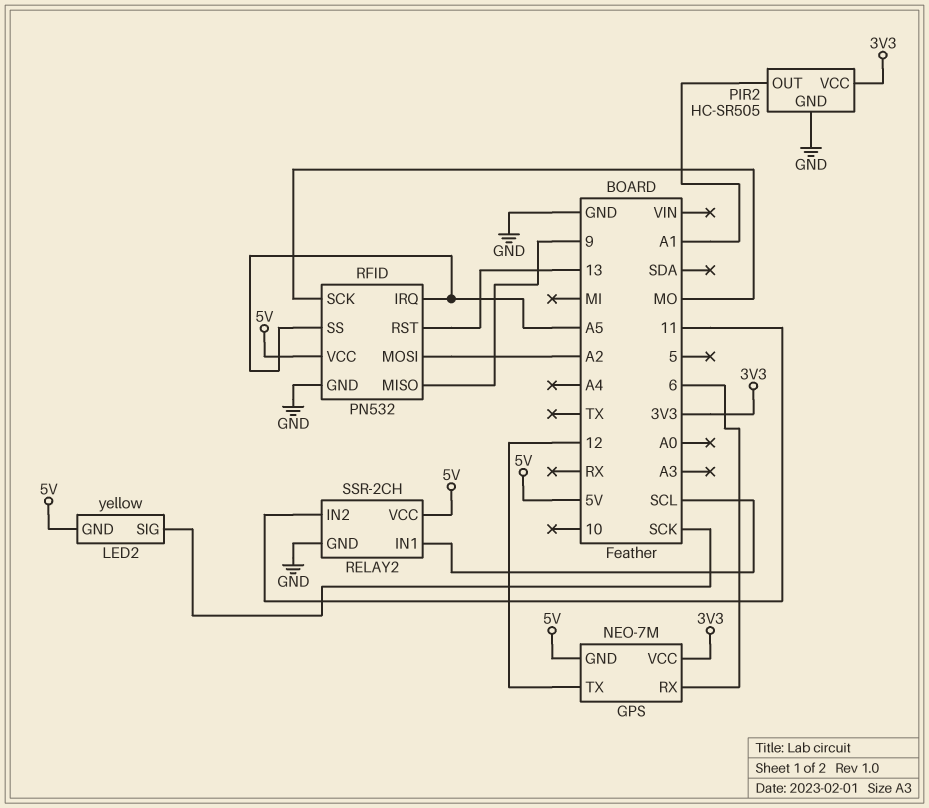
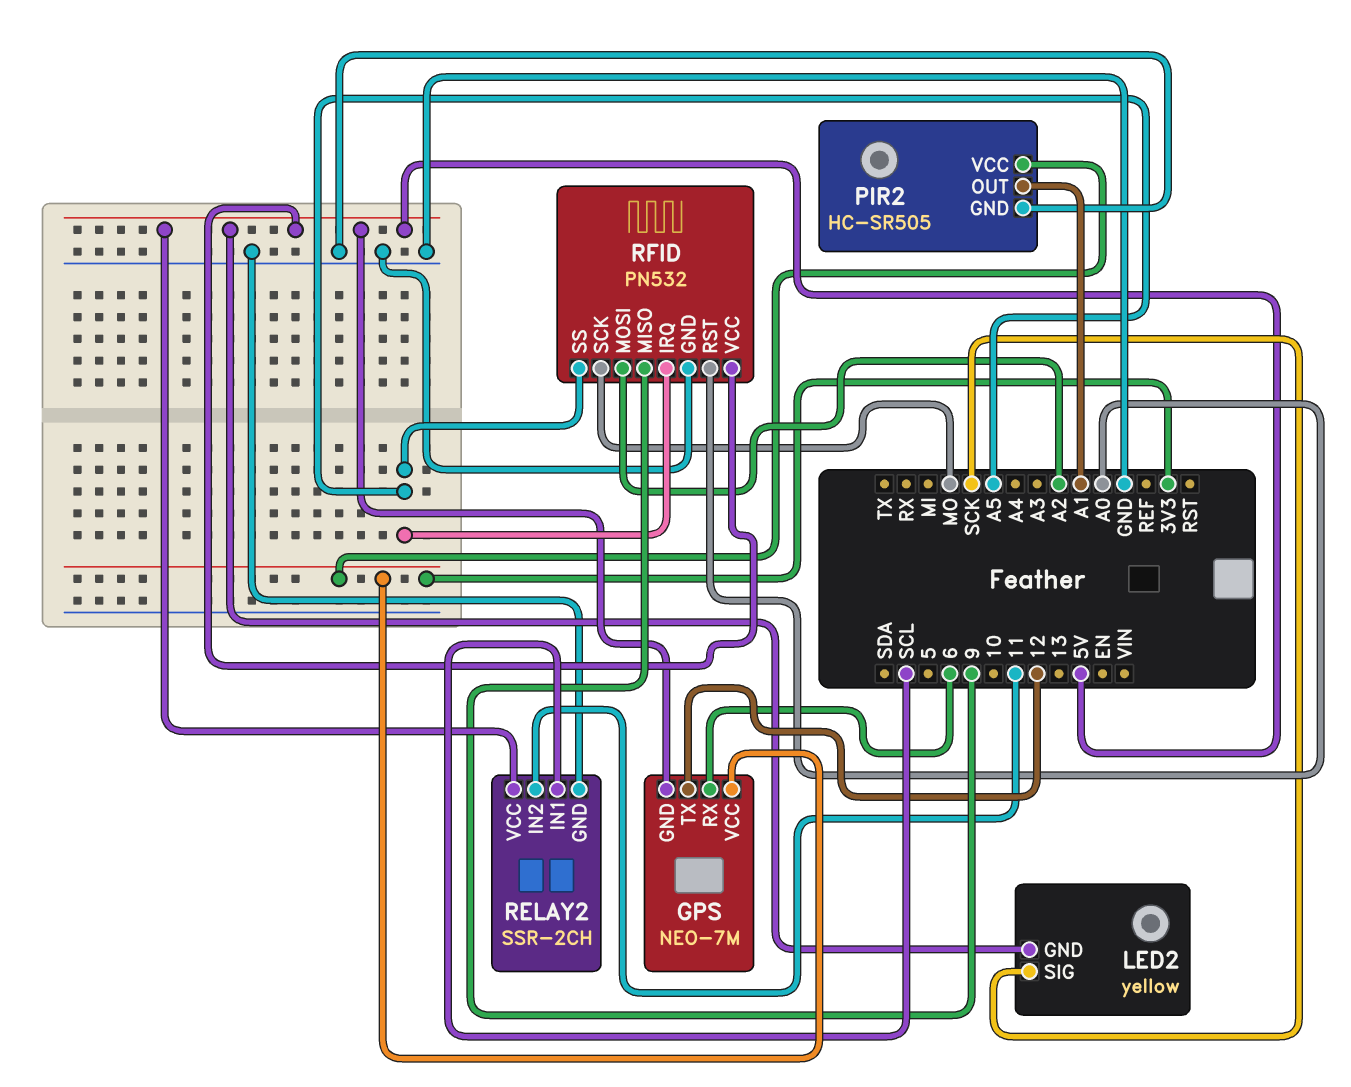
RFID pin RST: 13 -> A0

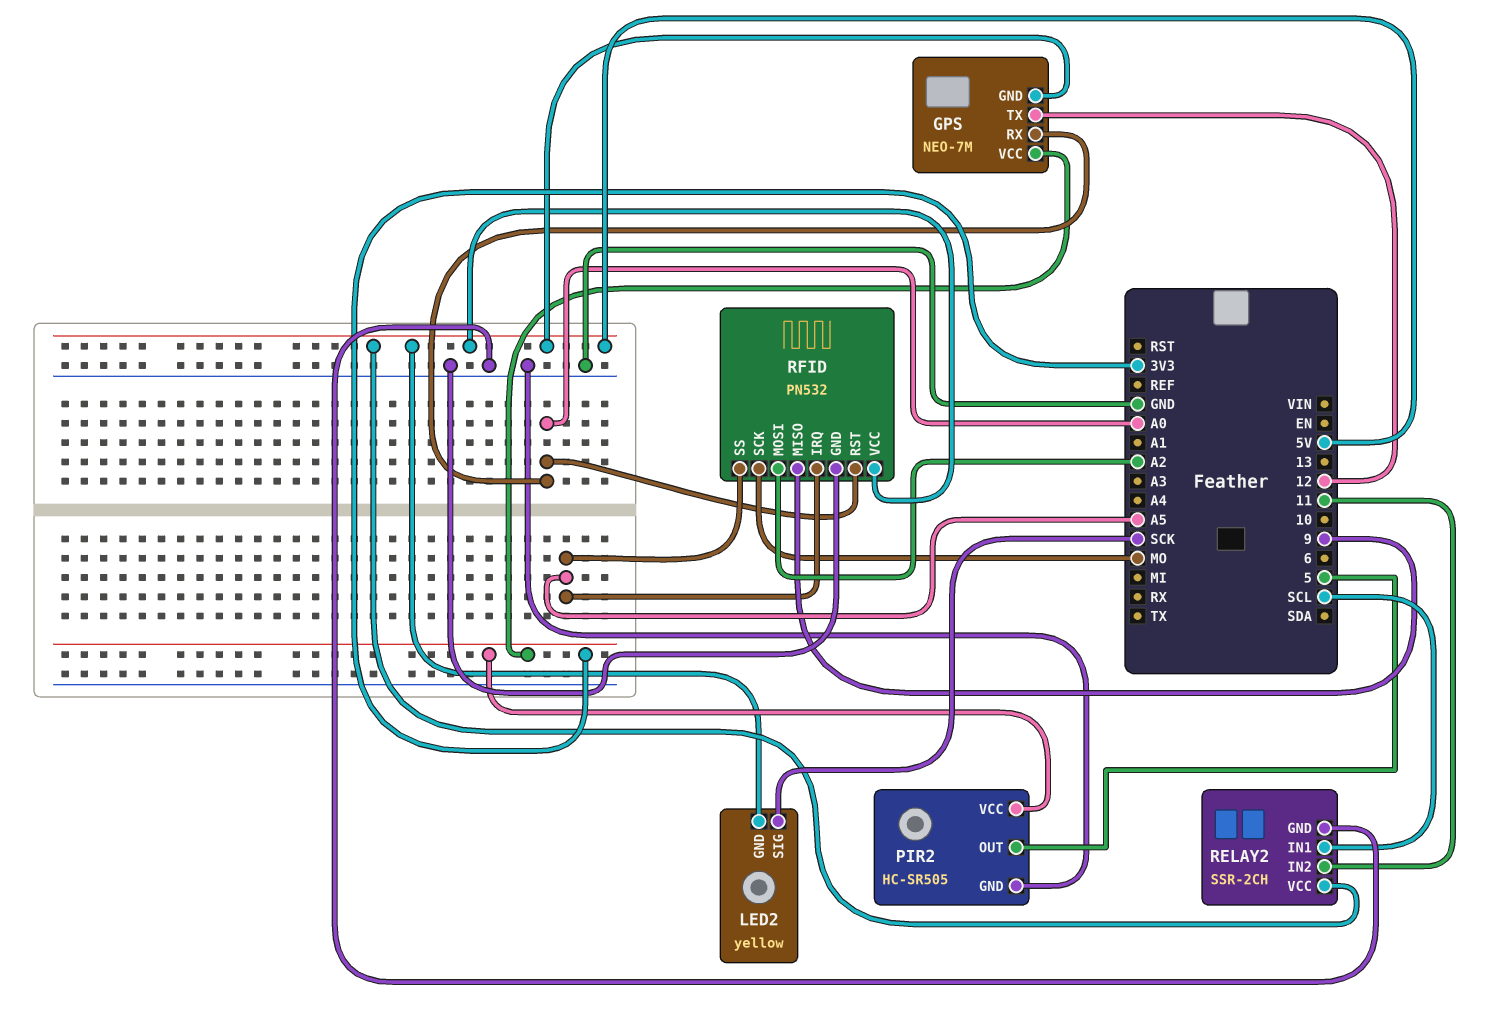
GPS pin RX: 6 -> A0
PIR2 pin OUT: A1 -> 5

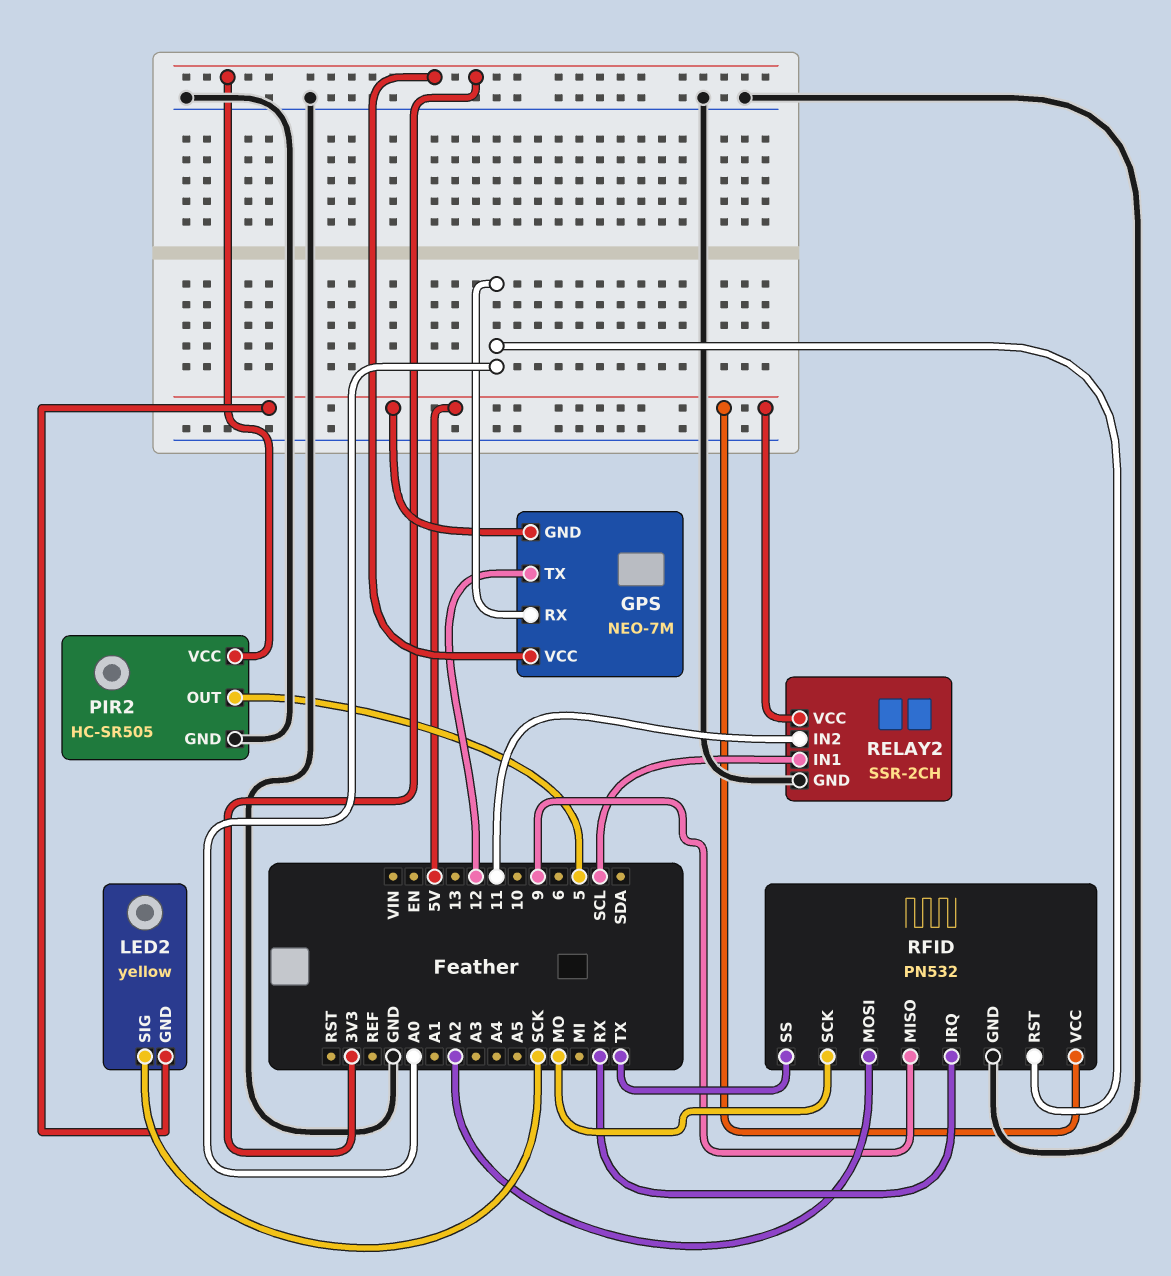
RFID pin IRQ: A5 -> RX
RFID pin SS: A5 -> TX

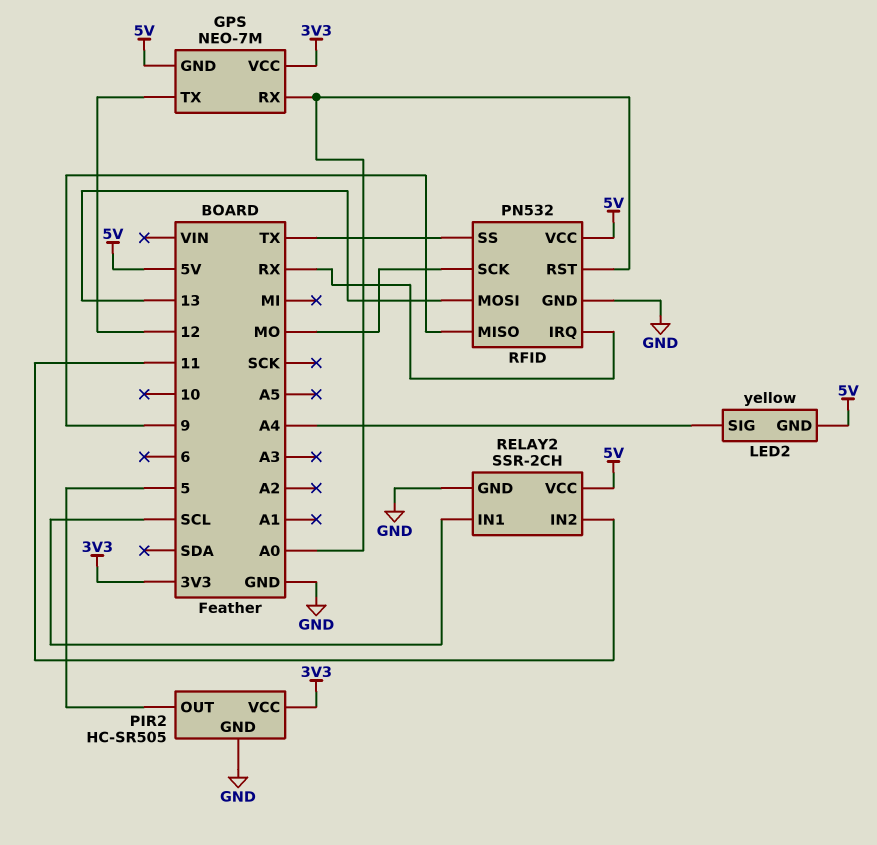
LED2 pin SIG: SCK -> A4
RFID pin MOSI: A2 -> 13

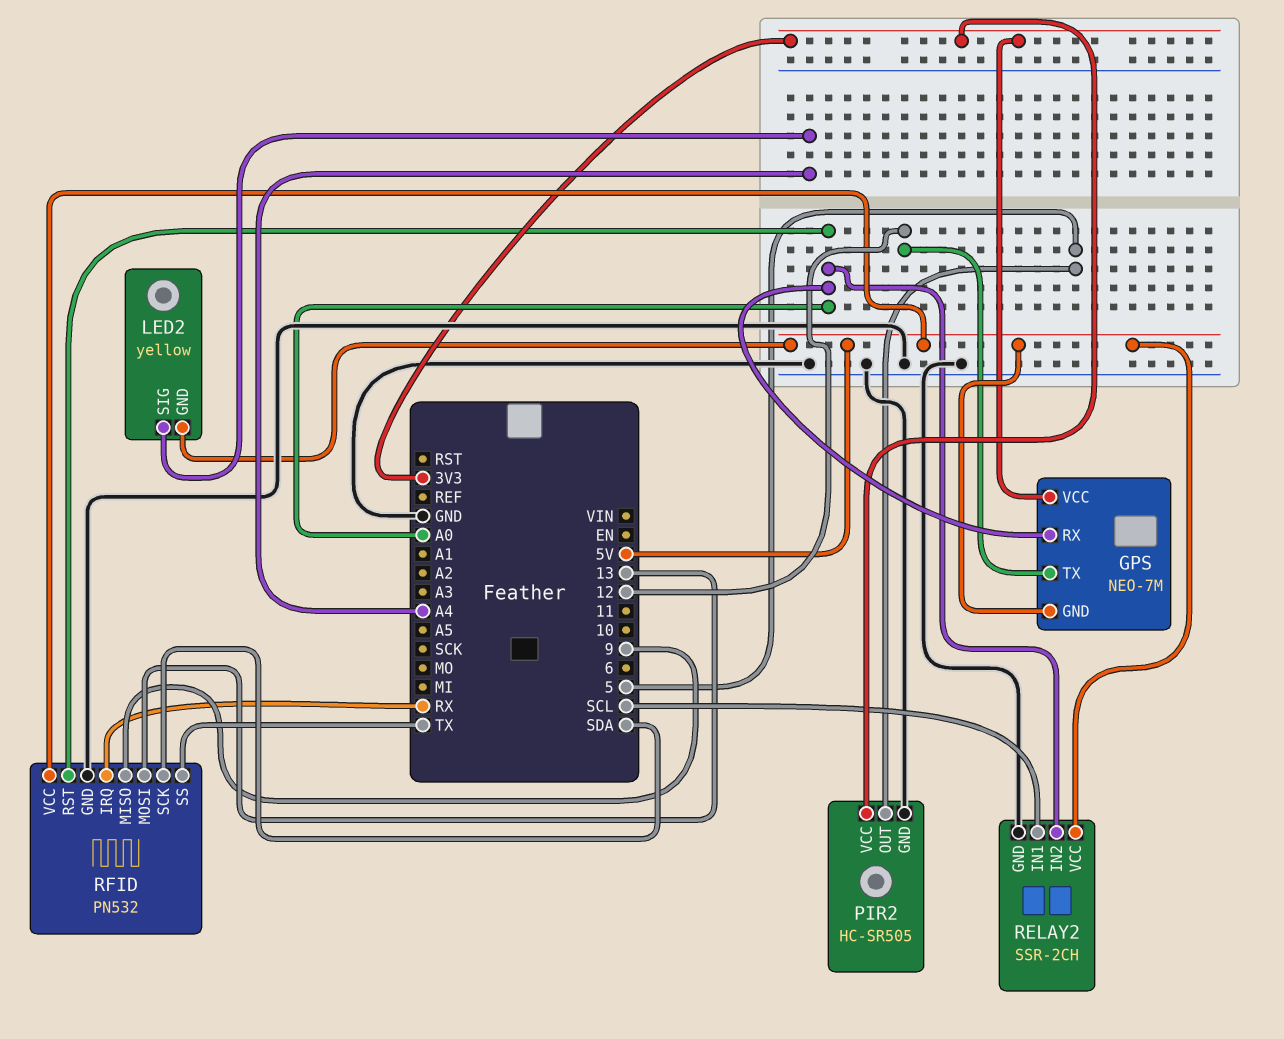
RELAY2 pin IN2: 11 -> A0
RFID pin SCK: MO -> SDA

